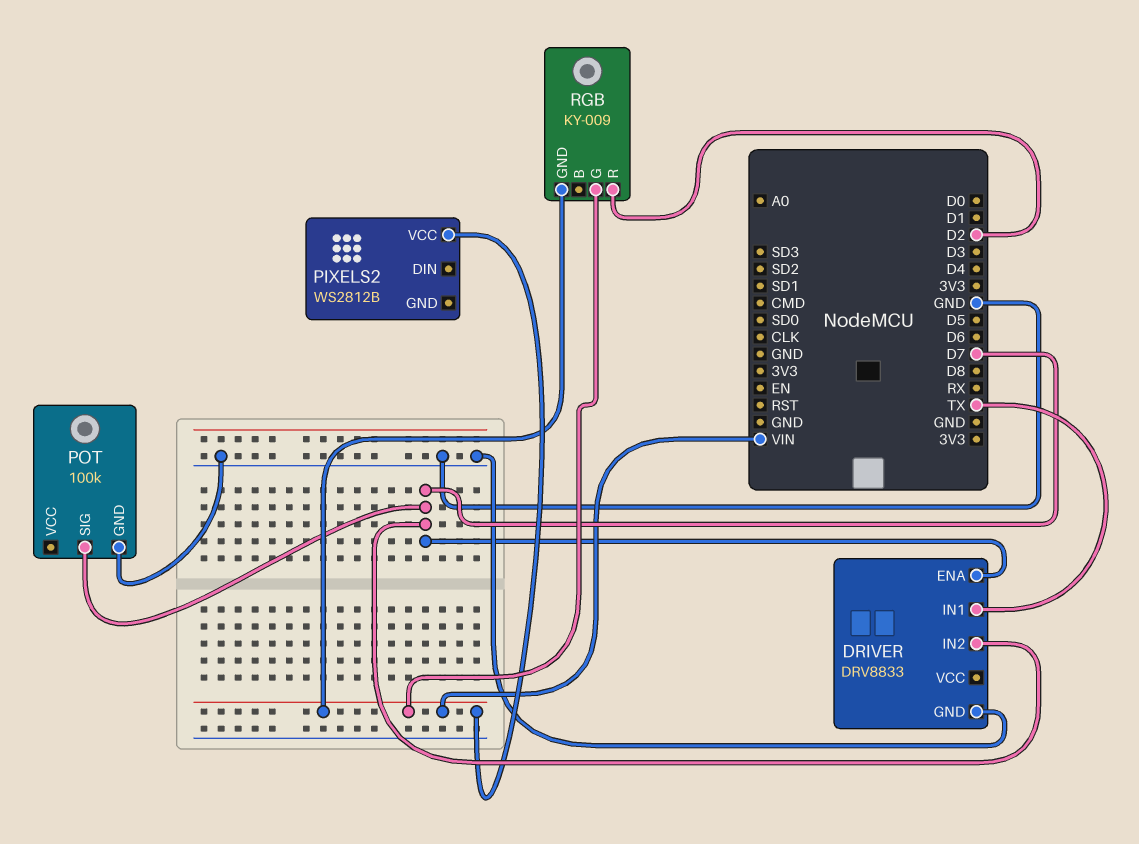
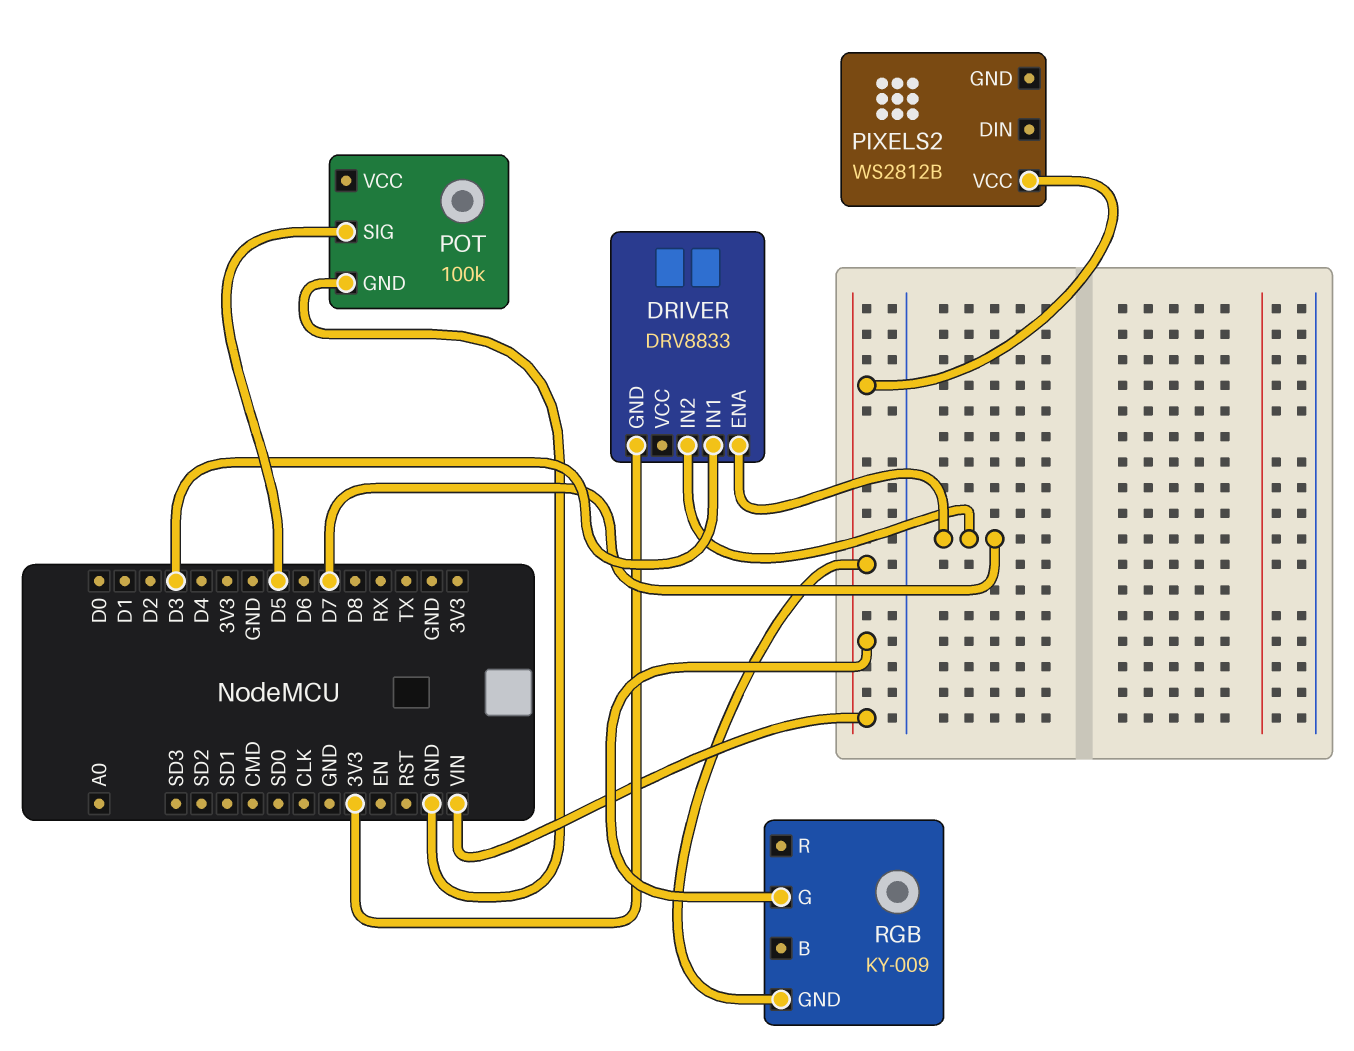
DRIVER pin GND: GND -> 3V3
DRIVER pin IN1: TX -> D3
POT pin SIG: D7 -> D5
RGB pin R: D2 -> none

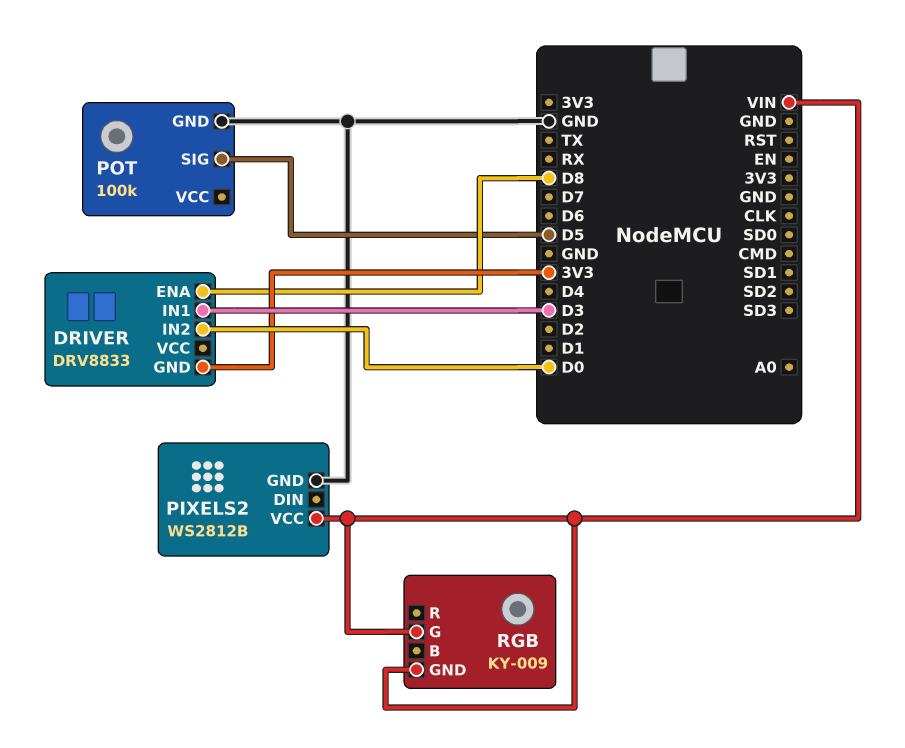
DRIVER pin ENA: D7 -> D8
DRIVER pin IN2: D7 -> D0
PIXELS2 pin GND: none -> GND

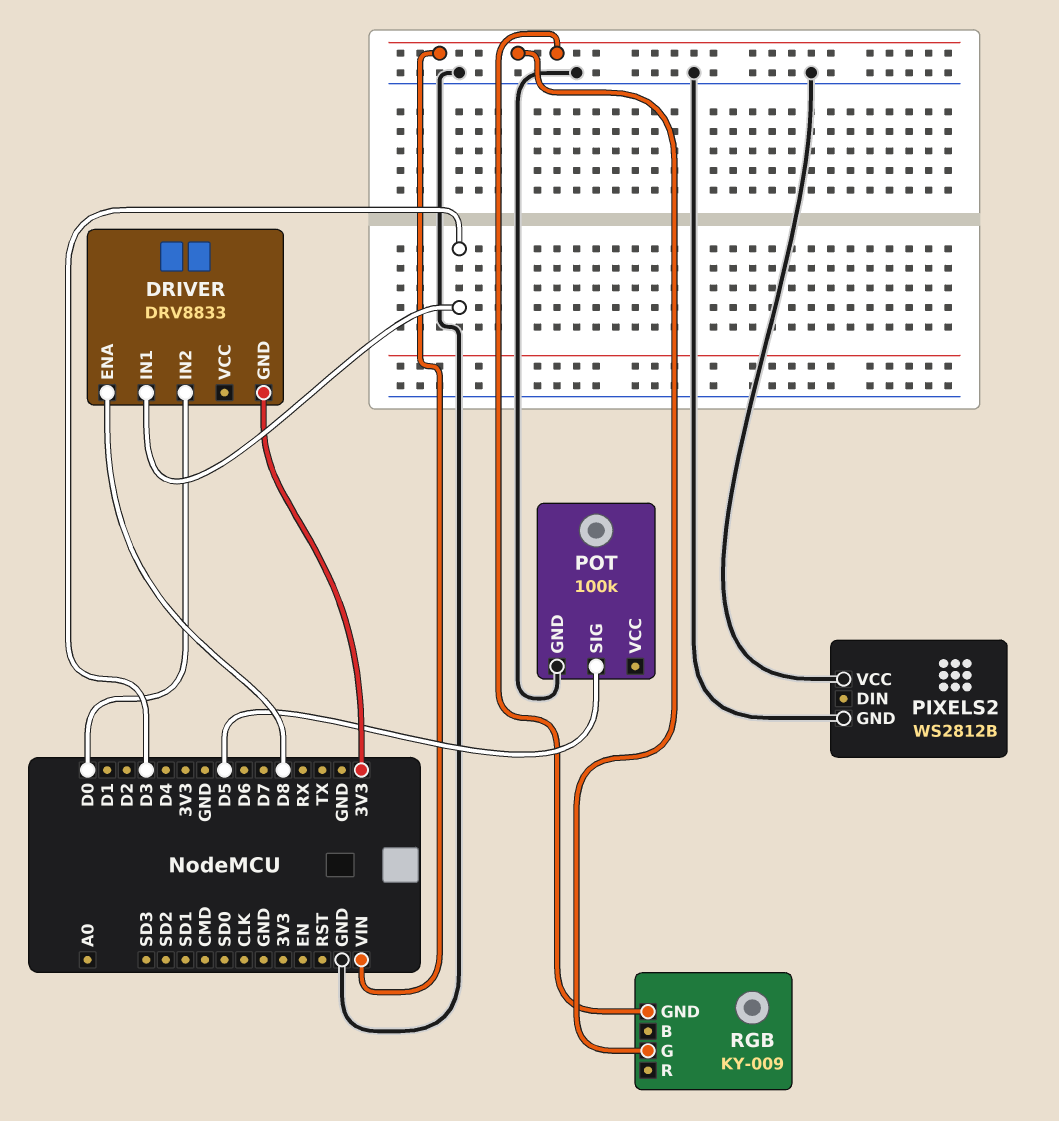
PIXELS2 pin VCC: VIN -> GND

